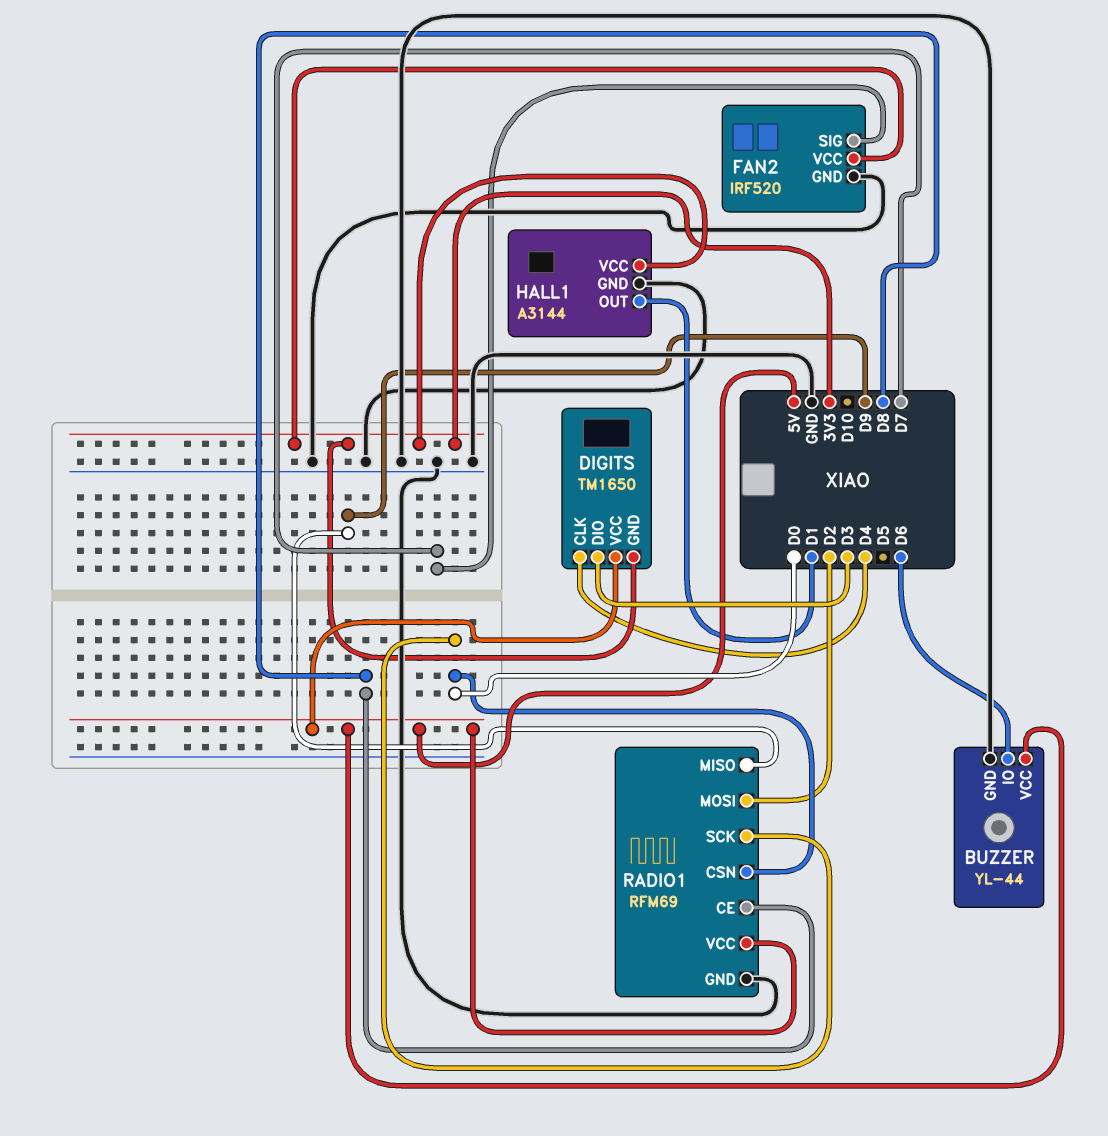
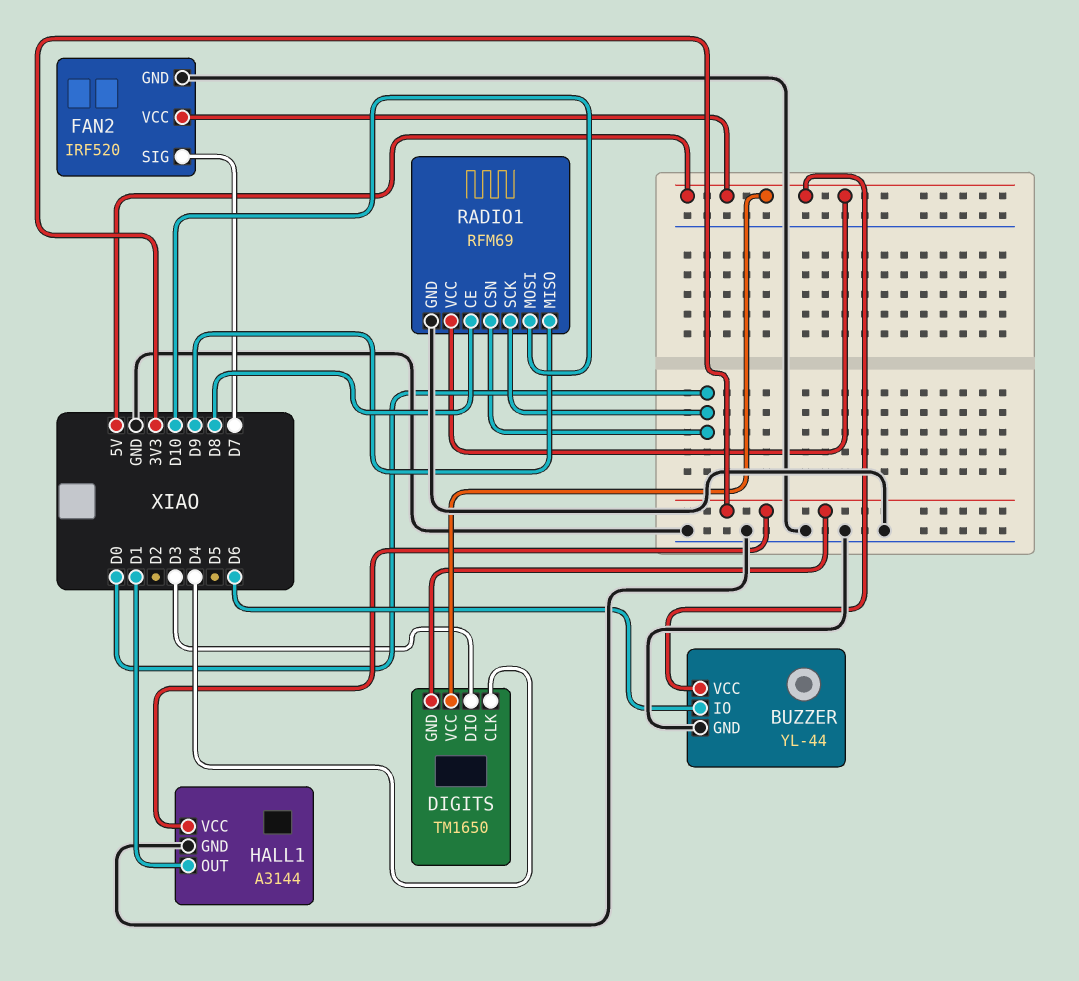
FAN2 pin VCC: 3V3 -> 5V
RADIO1 pin MOSI: D2 -> D10

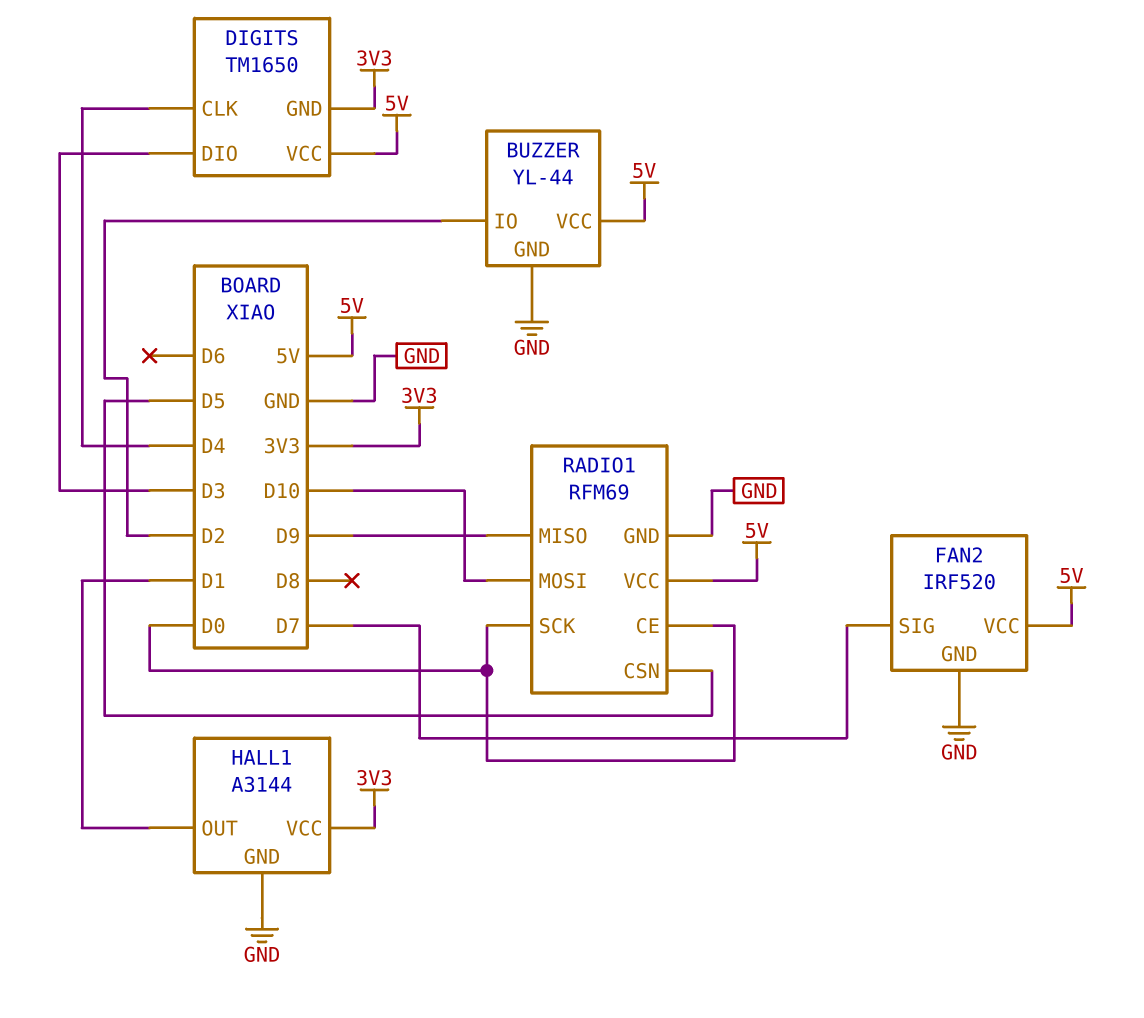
BUZZER pin IO: D6 -> D2
RADIO1 pin CE: D8 -> D0
RADIO1 pin CSN: D0 -> D5

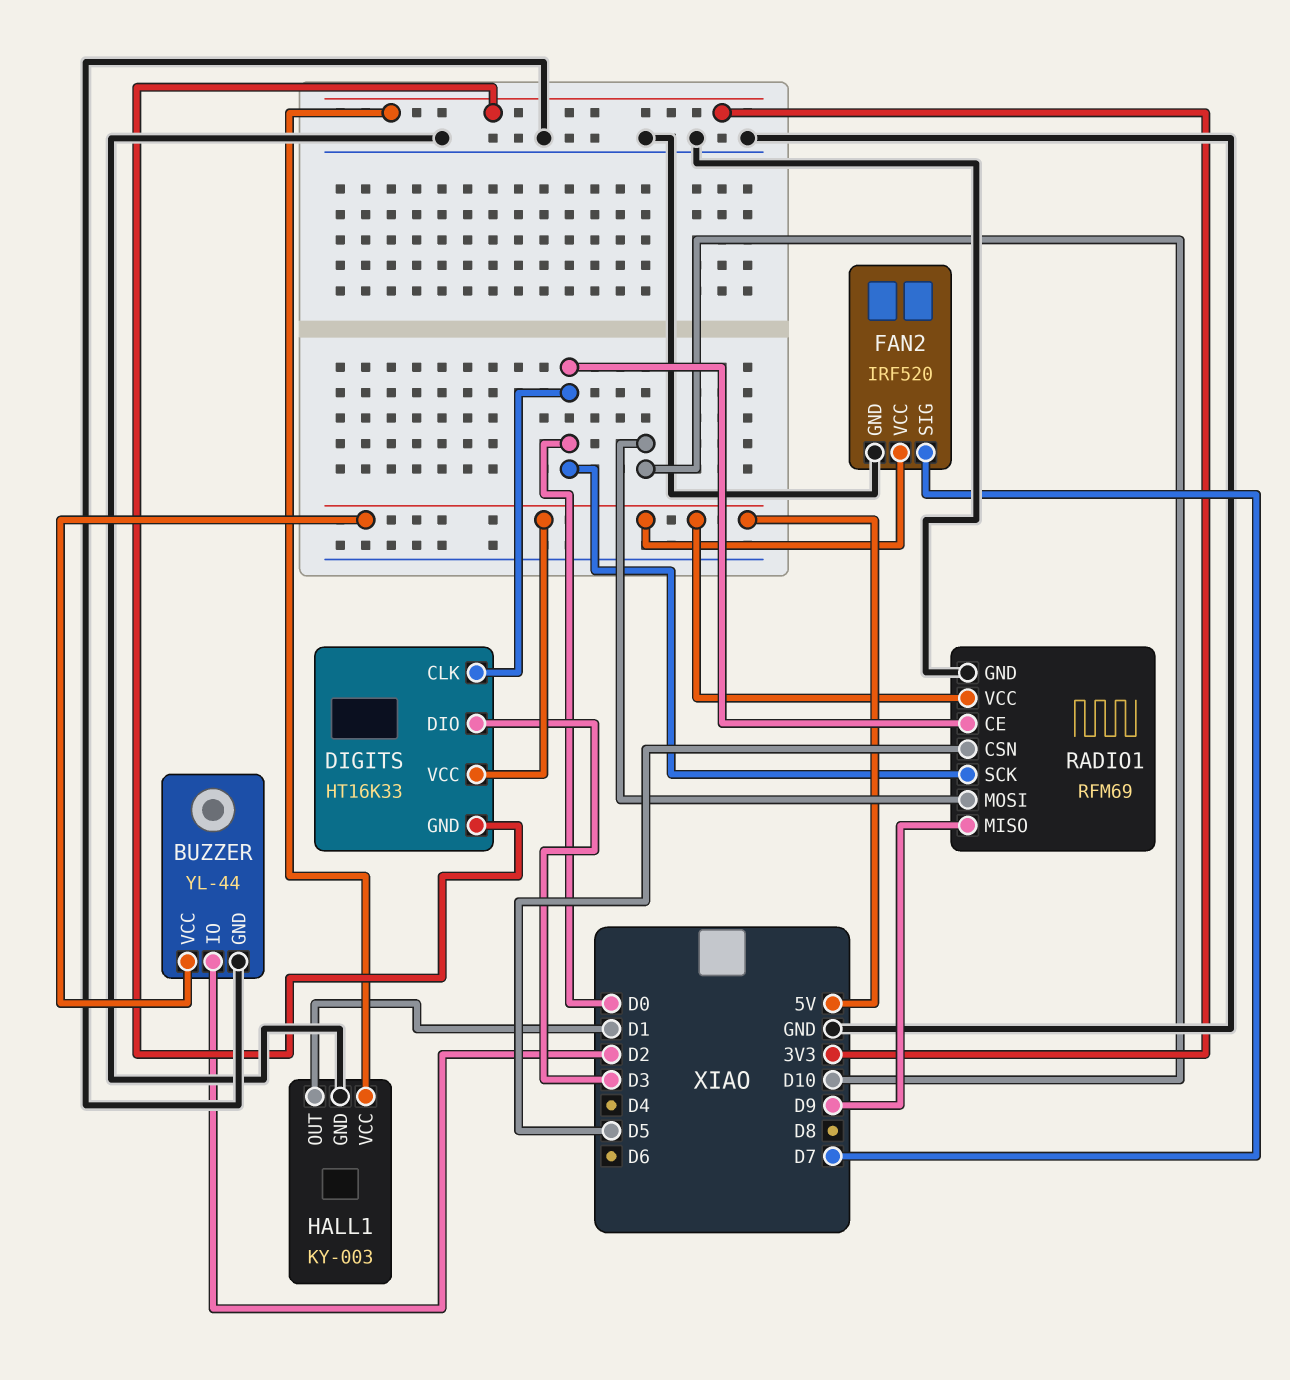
DIGITS: TM1650 -> HT16K33
DIGITS pin CLK: D4 -> D0
HALL1: A3144 -> KY-003

